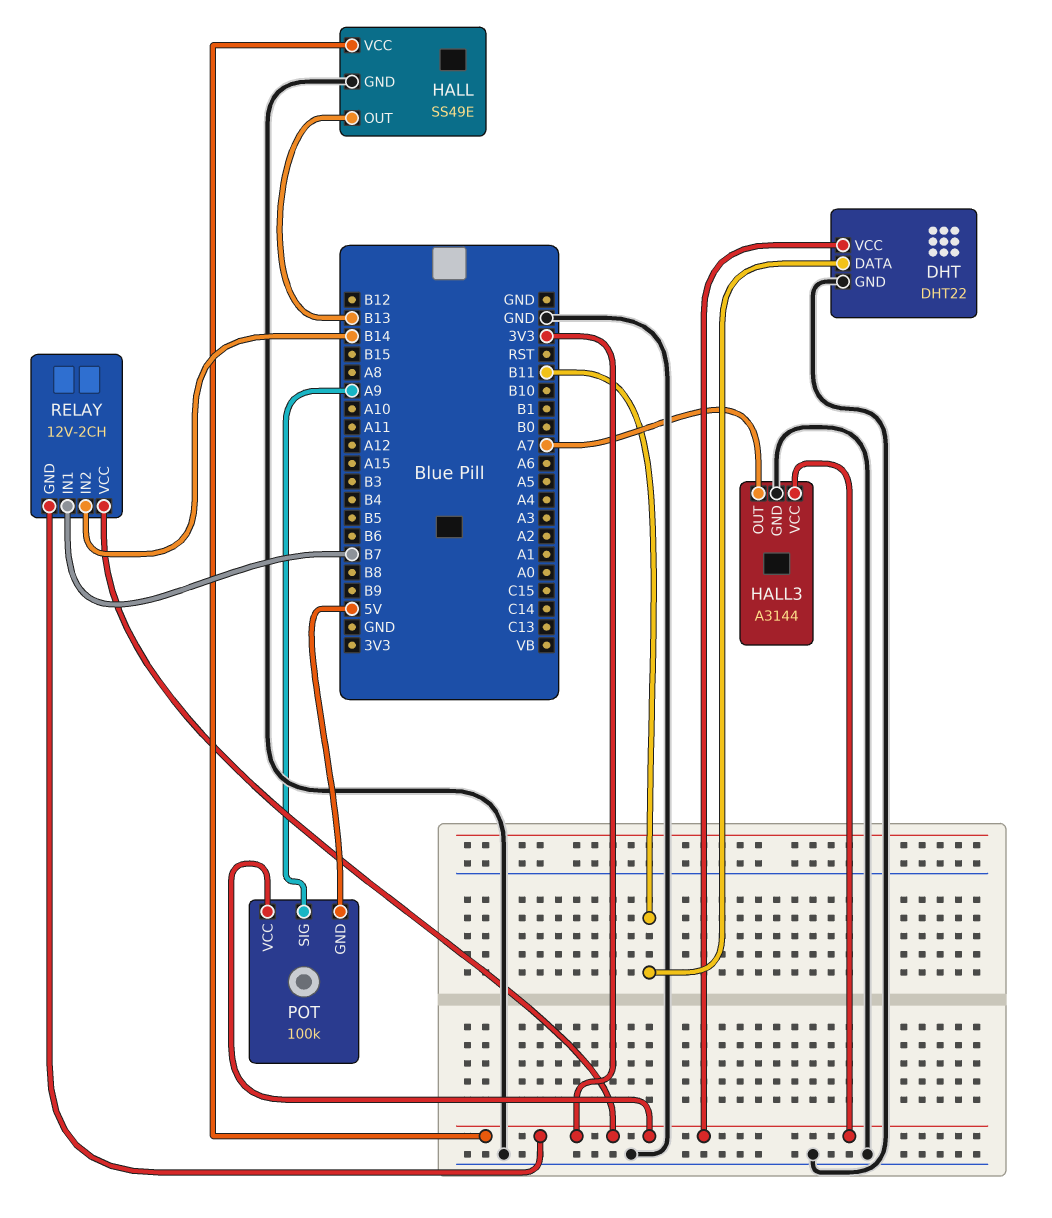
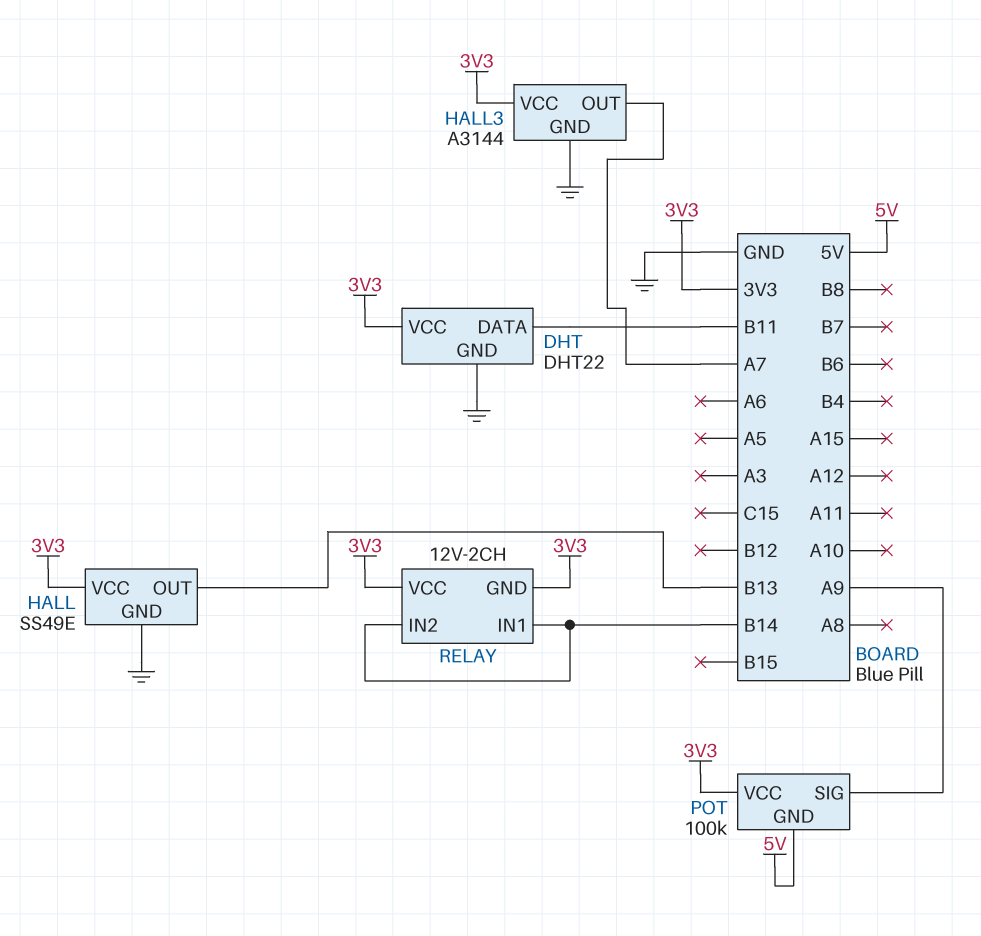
RELAY pin IN1: B7 -> B14

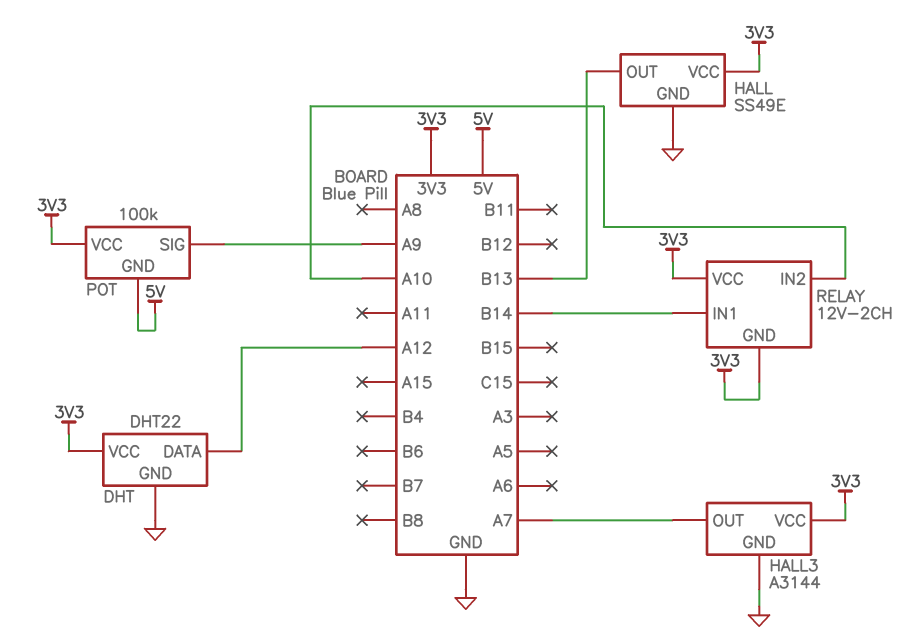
DHT pin DATA: B11 -> A12
RELAY pin IN2: B14 -> A10

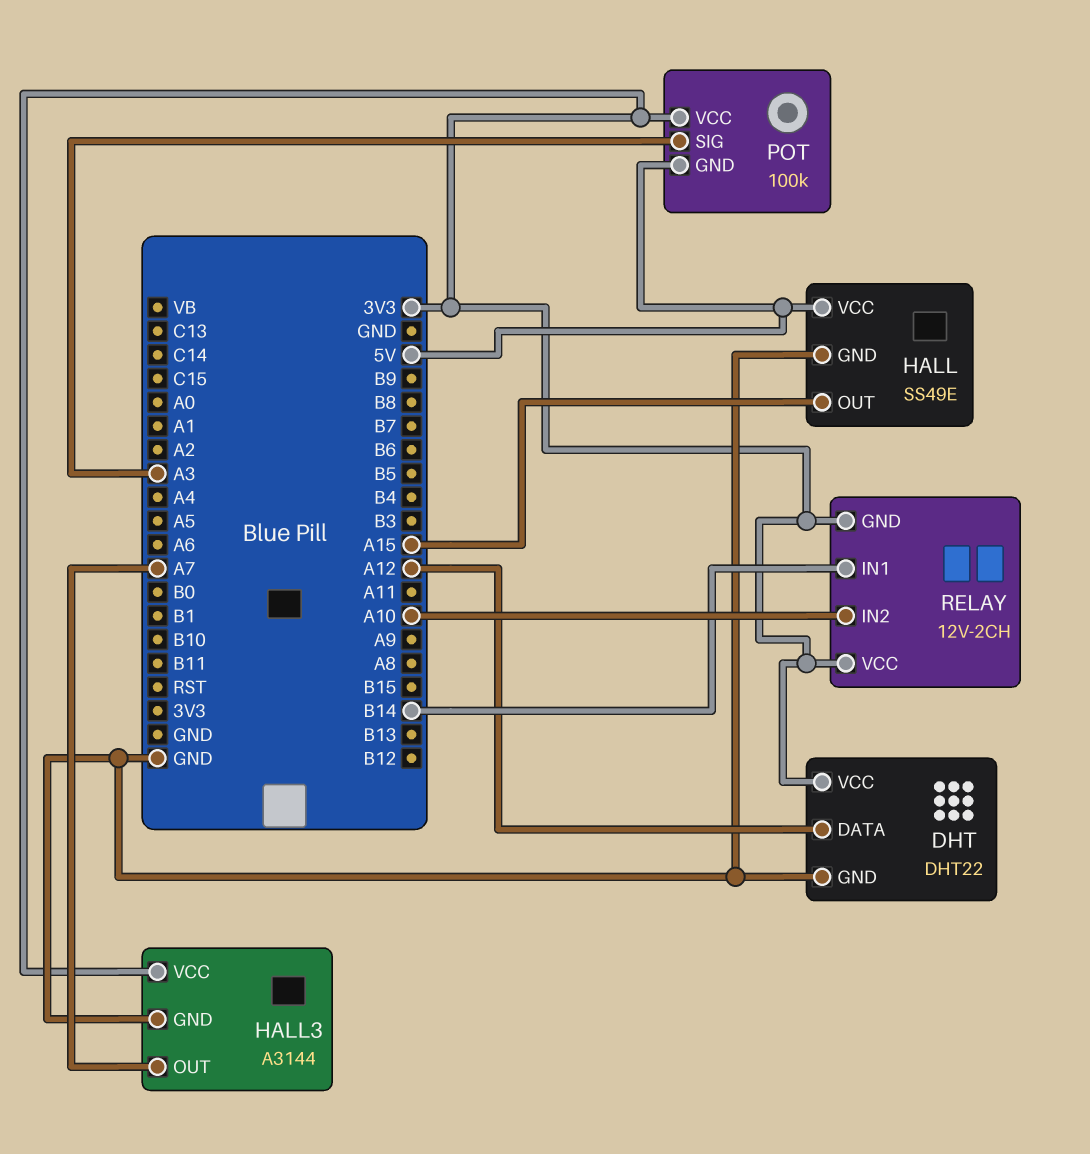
HALL pin OUT: B13 -> A15
HALL pin VCC: 3V3 -> 5V
POT pin SIG: A9 -> A3

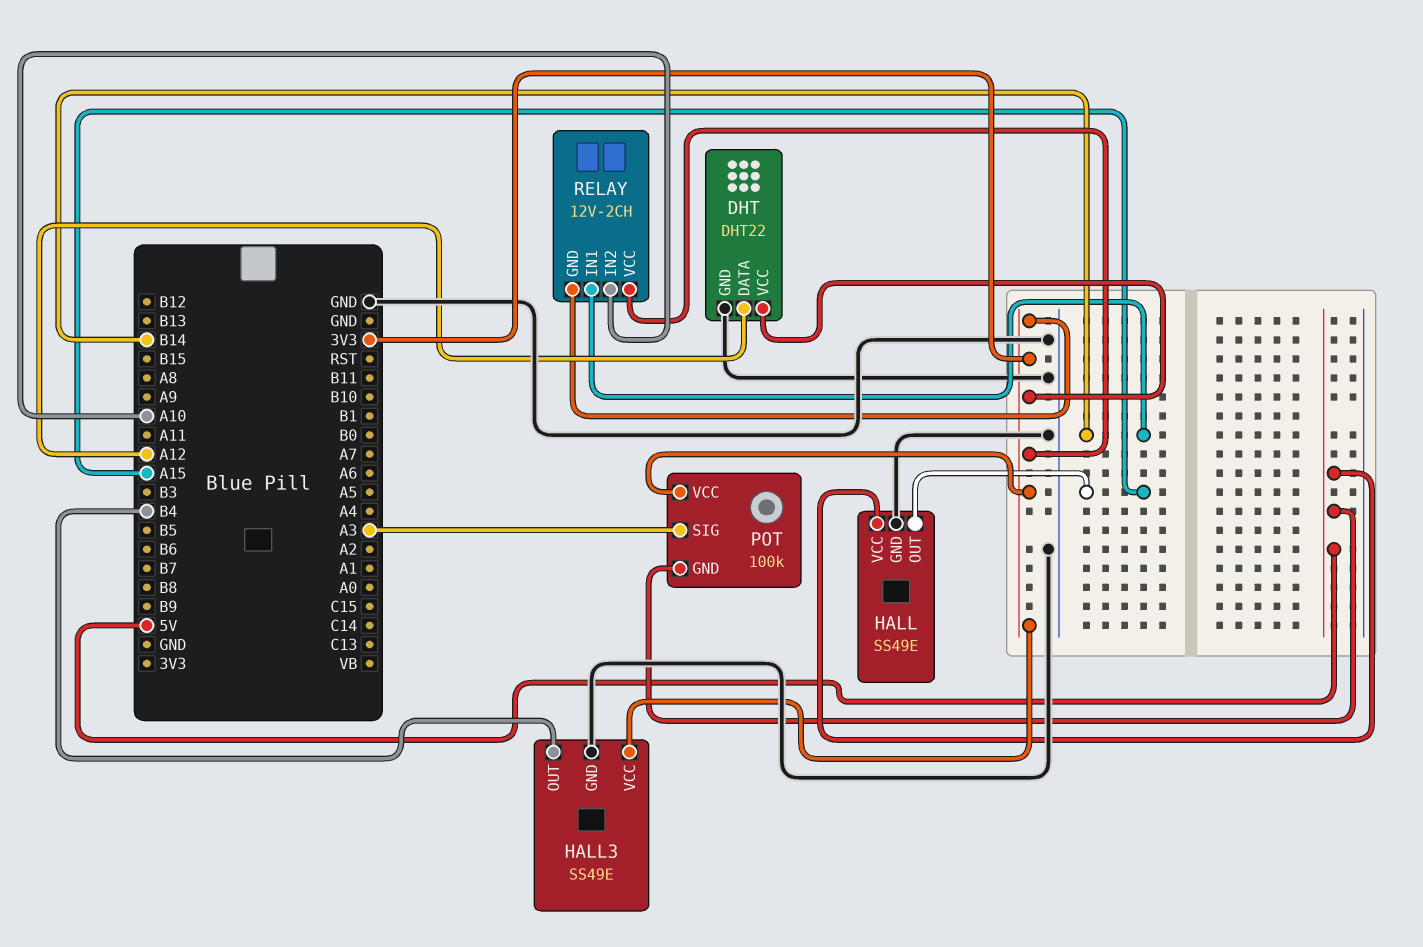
HALL3: A3144 -> SS49E
HALL3 pin OUT: A7 -> B4

